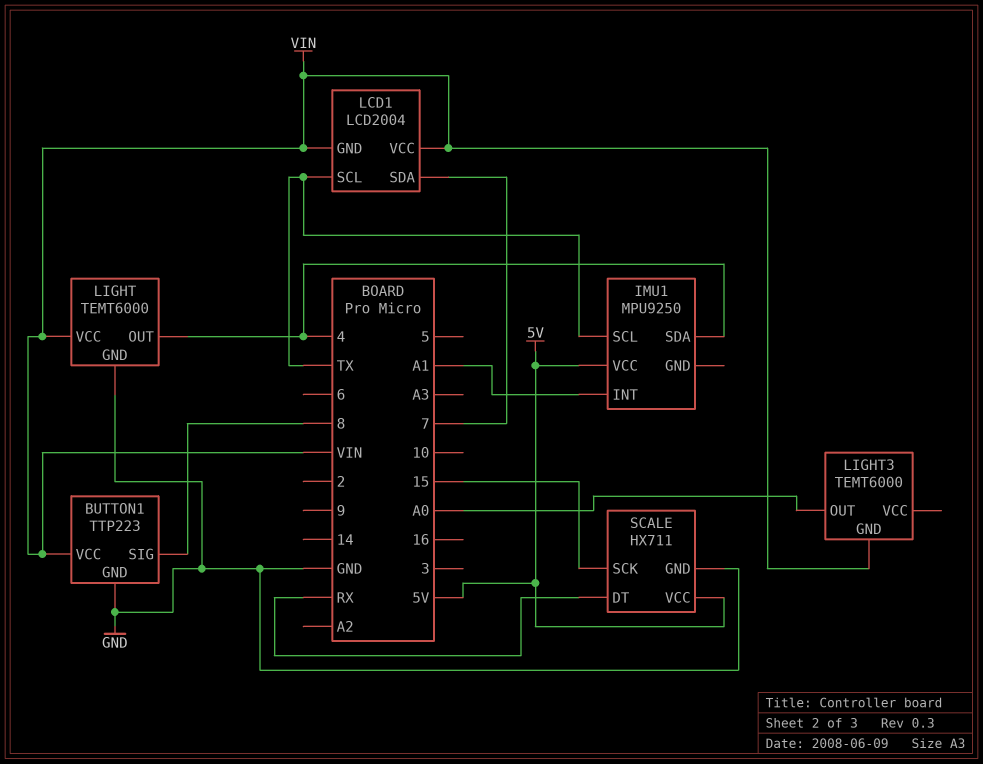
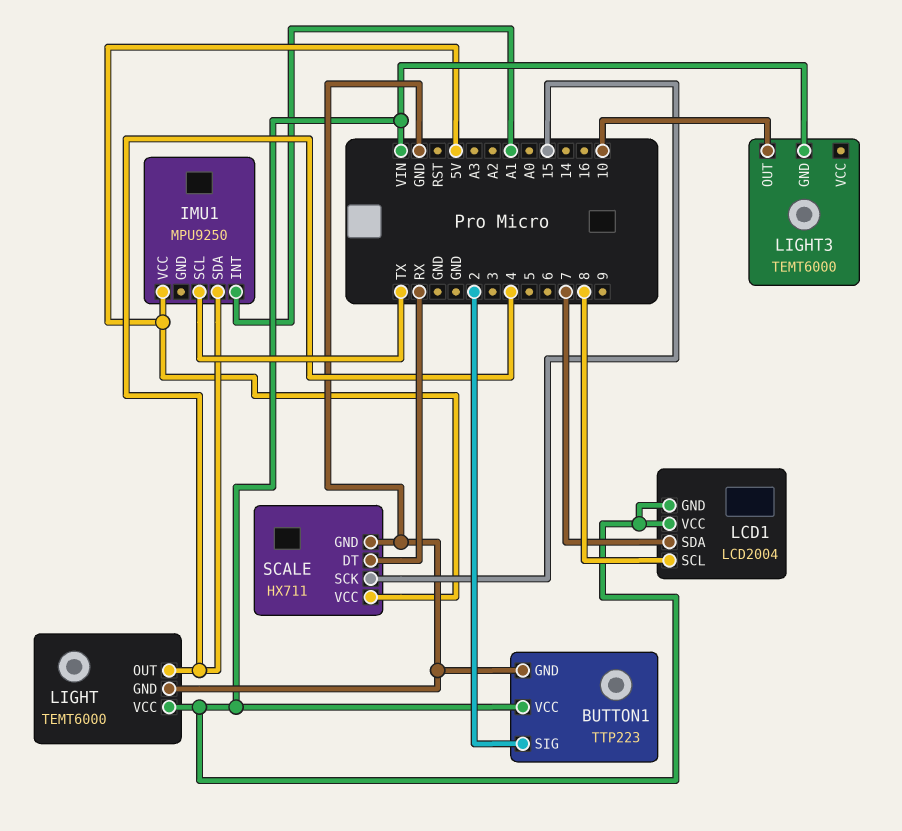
BUTTON1 pin SIG: 8 -> 2
LCD1 pin SCL: TX -> 8
LIGHT3 pin OUT: A0 -> 10

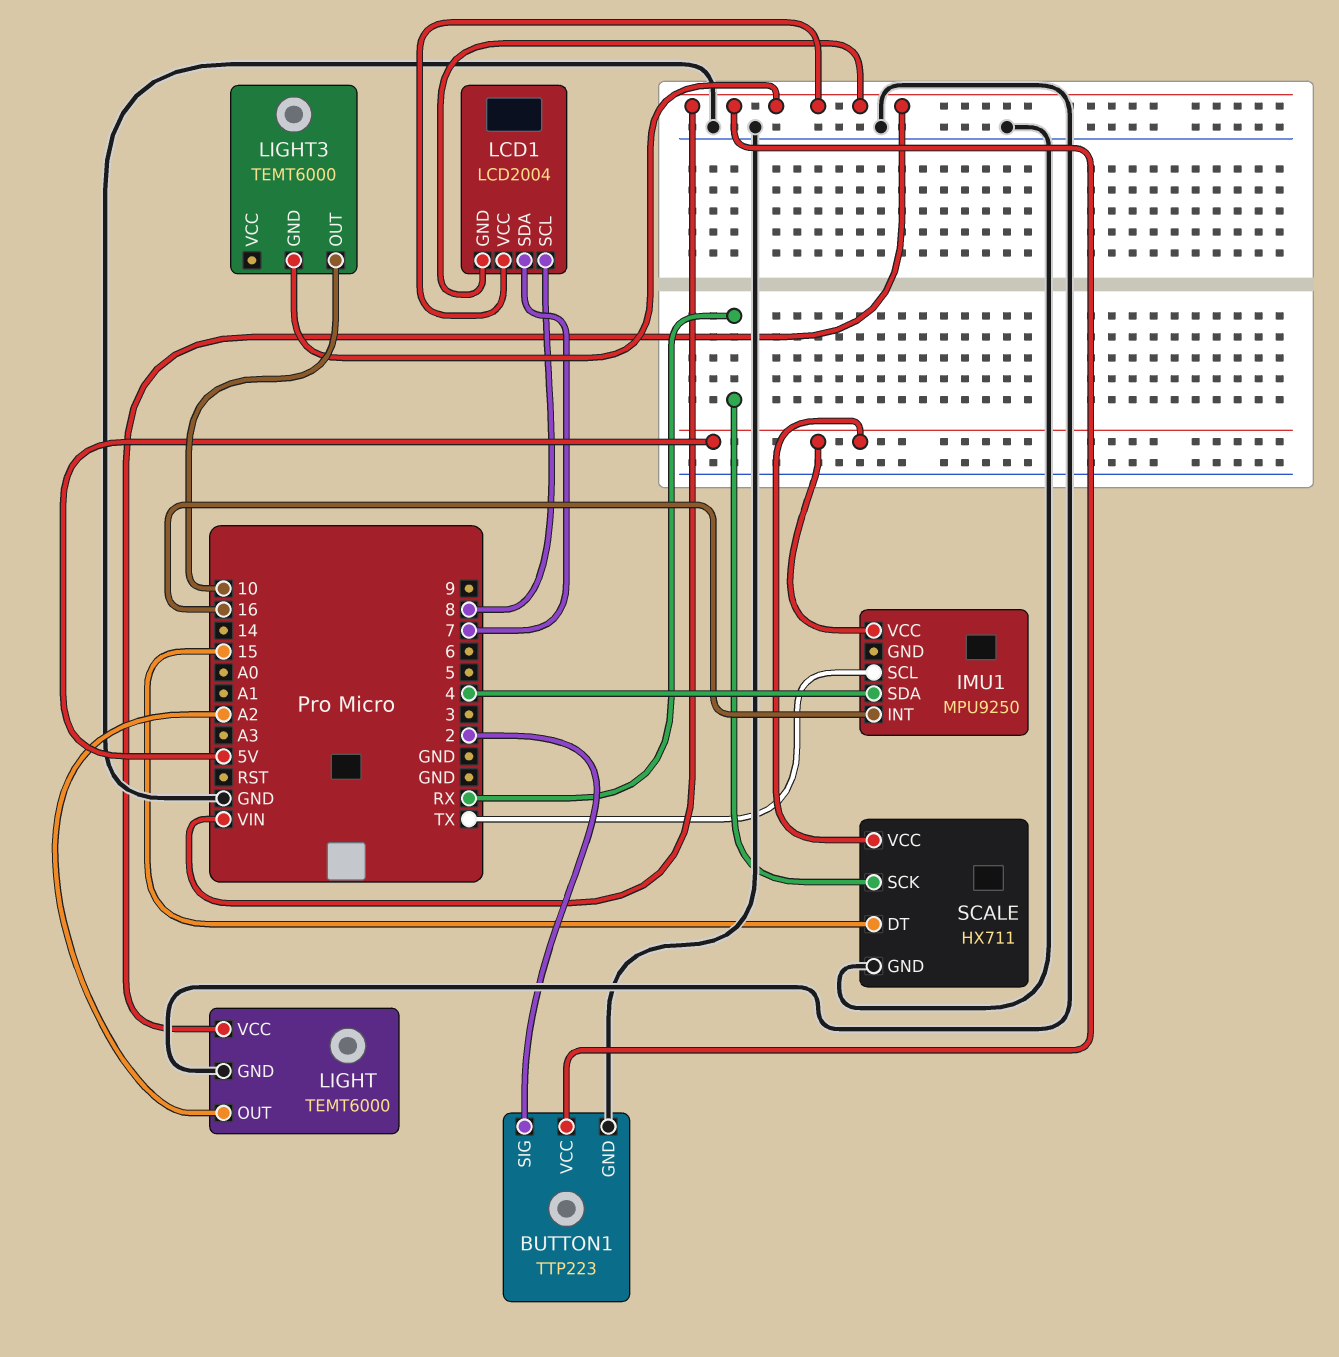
IMU1 pin INT: A1 -> 16
LIGHT pin OUT: 4 -> A2
SCALE pin DT: RX -> 15
SCALE pin SCK: 15 -> RX

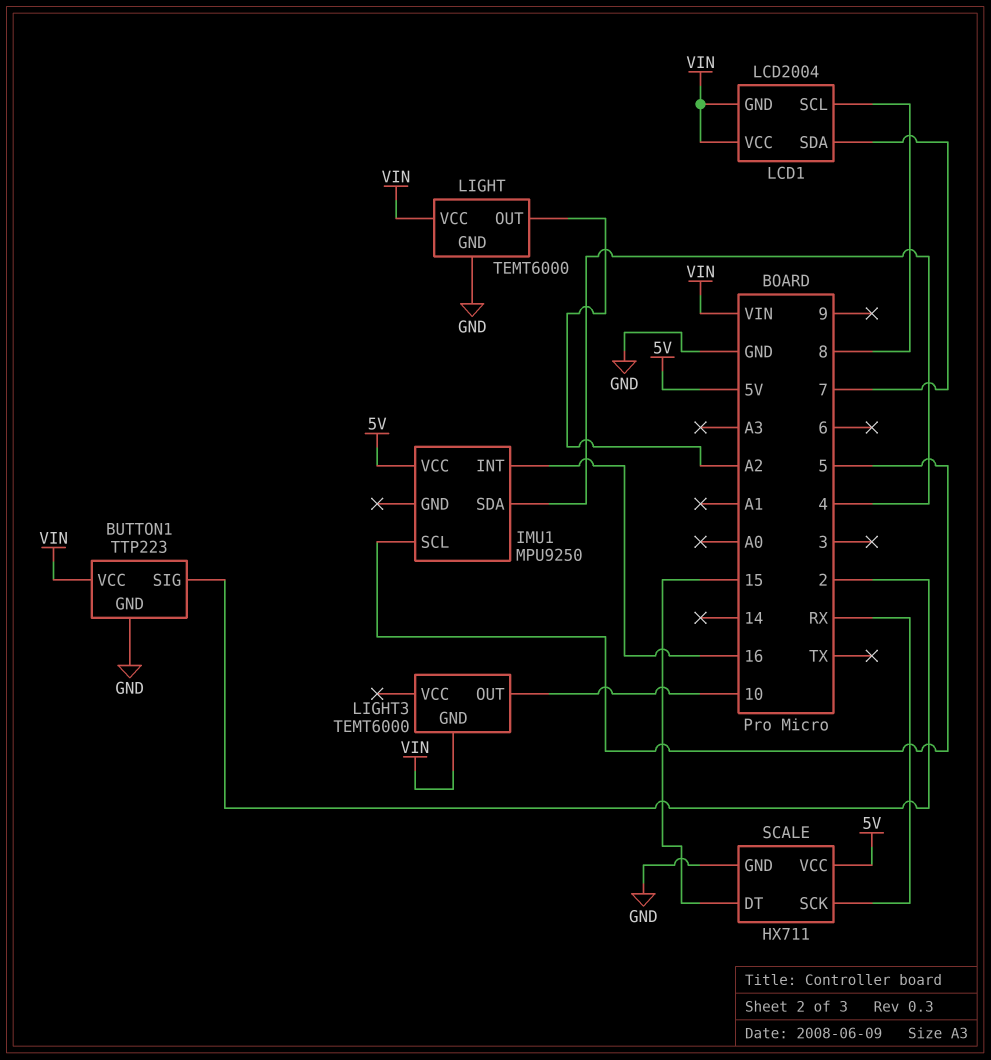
IMU1 pin SCL: TX -> 5

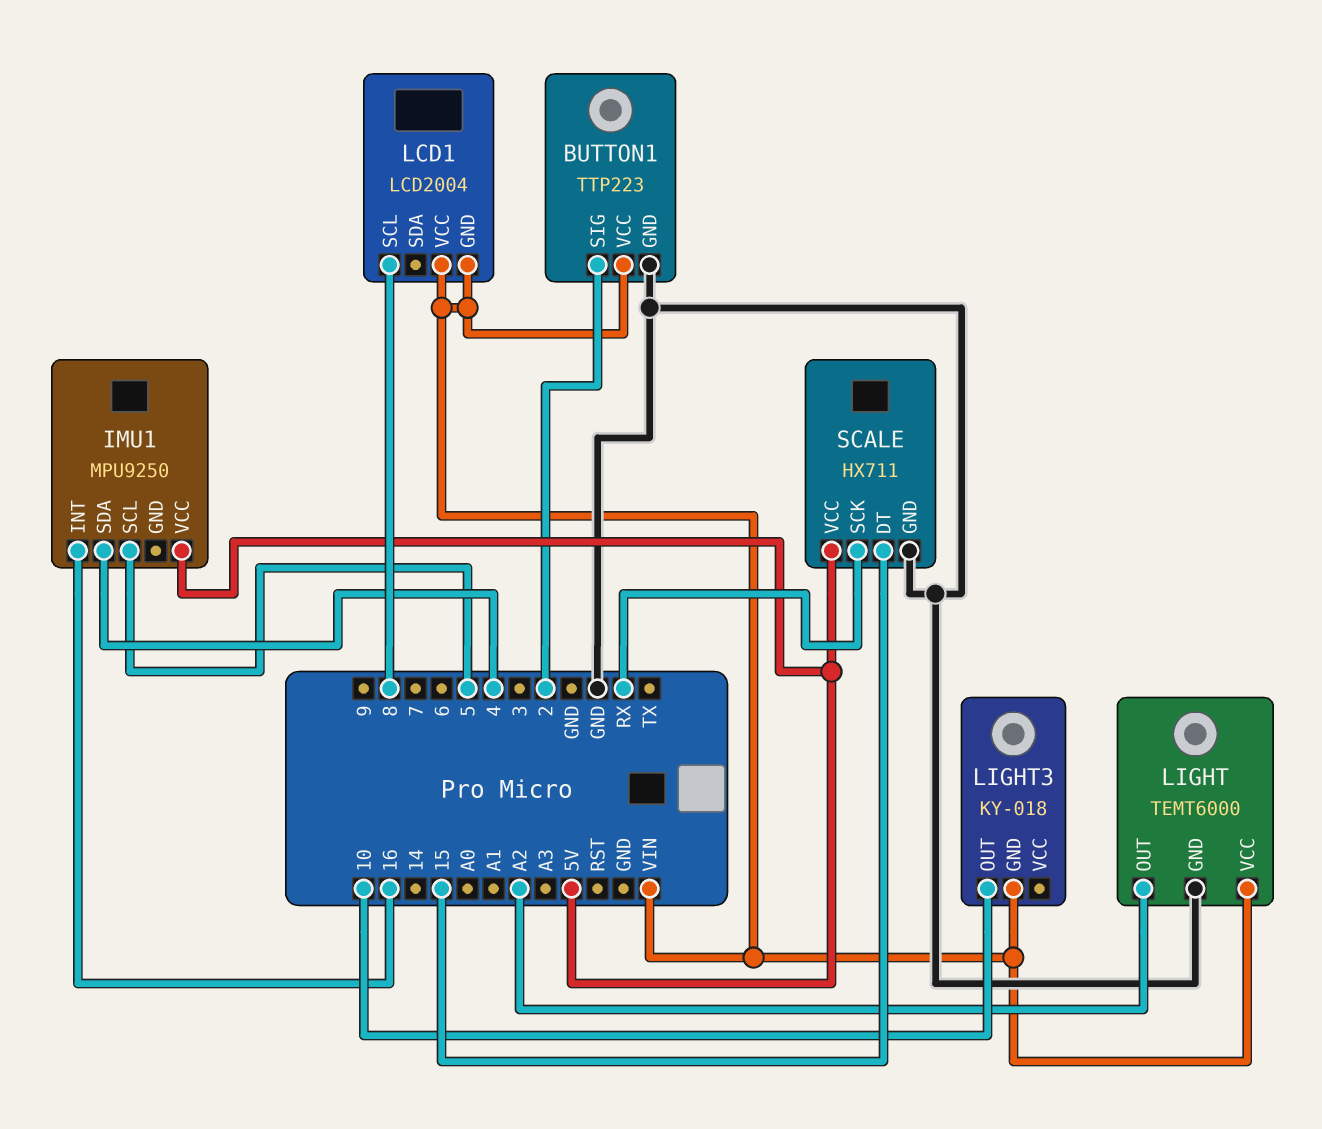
LCD1 pin SDA: 7 -> none
LIGHT3: TEMT6000 -> KY-018

